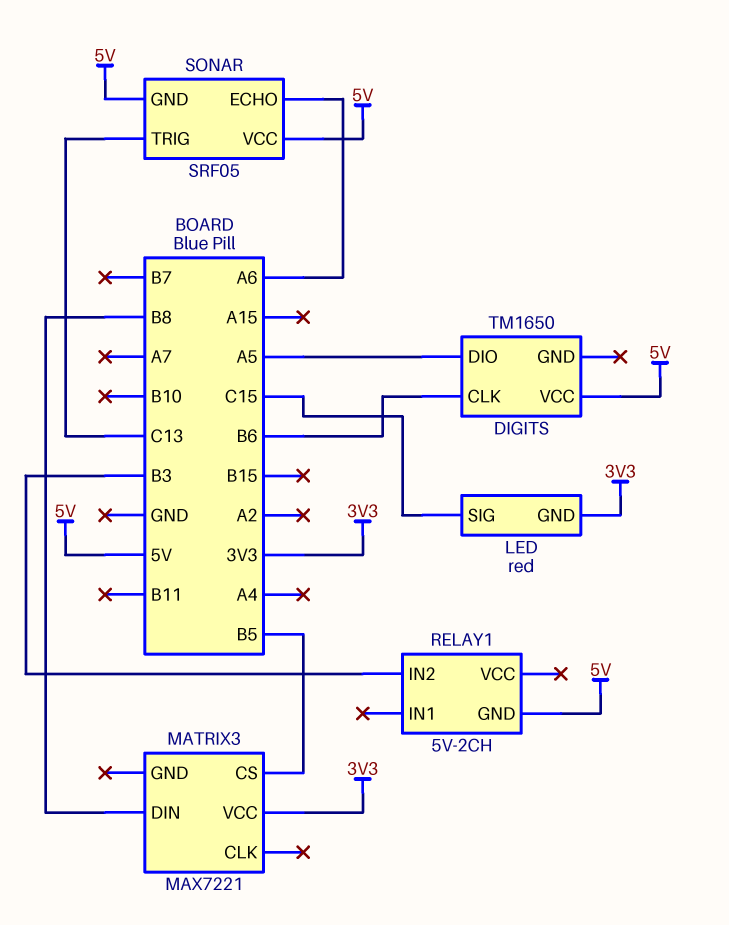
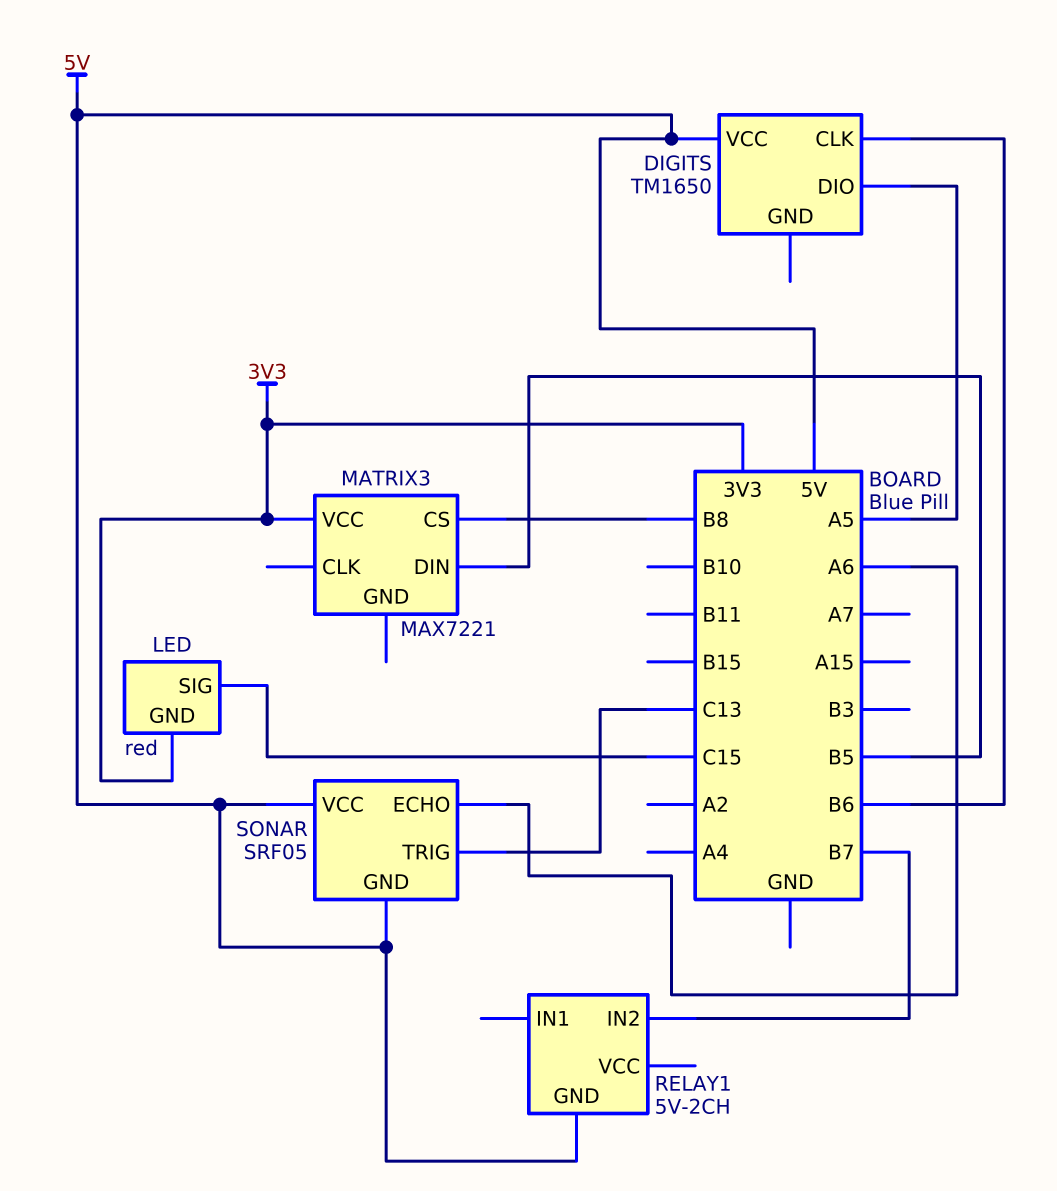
MATRIX3 pin CS: B5 -> B8
MATRIX3 pin DIN: B8 -> B5
RELAY1 pin IN2: B3 -> B7

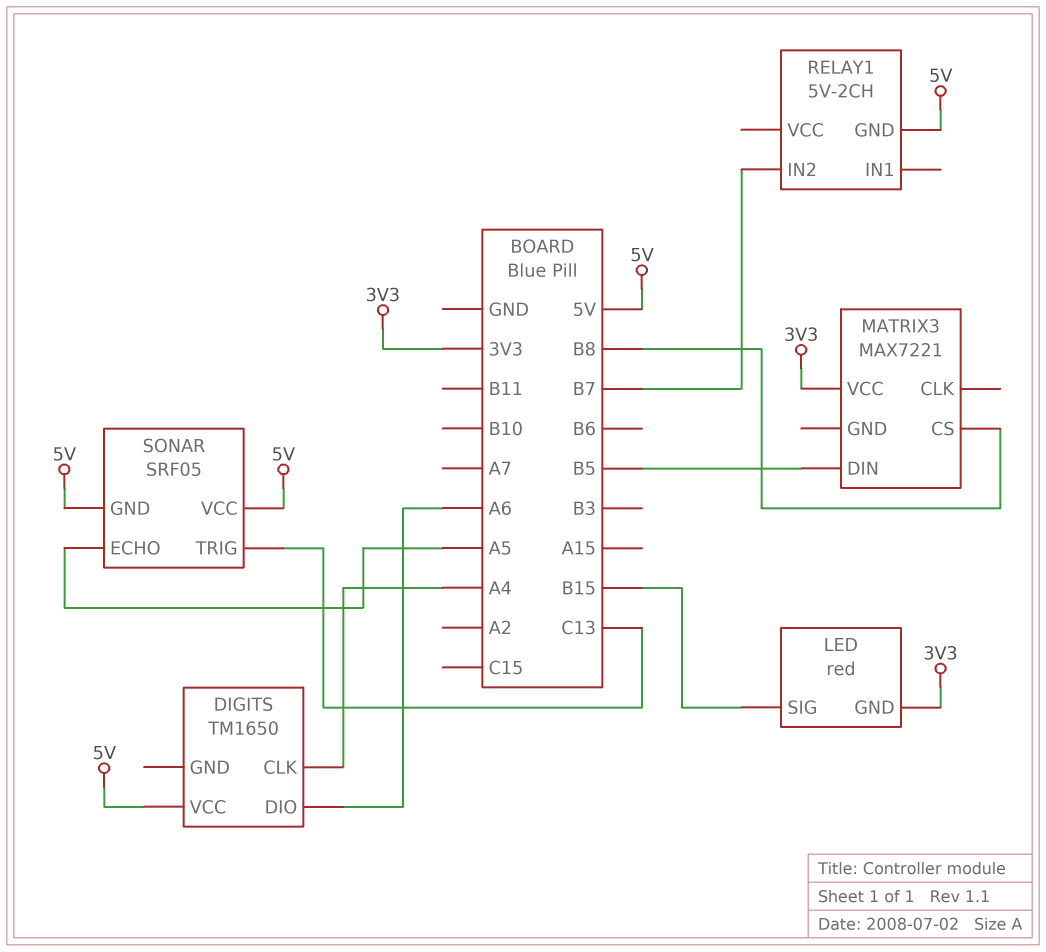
DIGITS pin CLK: B6 -> A4
DIGITS pin DIO: A5 -> A6
LED pin SIG: C15 -> B15
SONAR pin ECHO: A6 -> A5

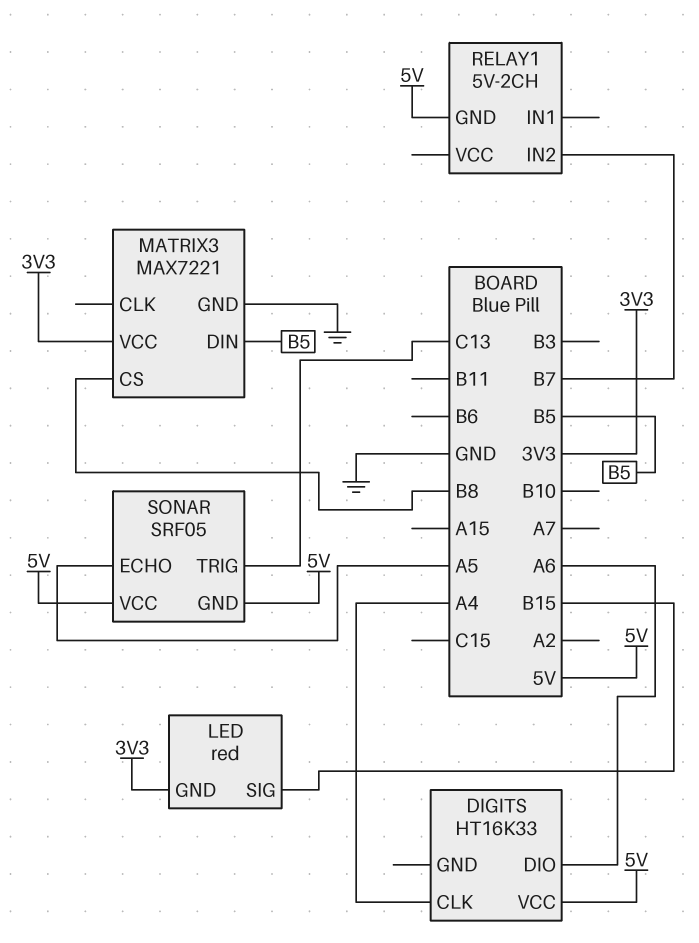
DIGITS: TM1650 -> HT16K33
MATRIX3 pin GND: none -> GND

